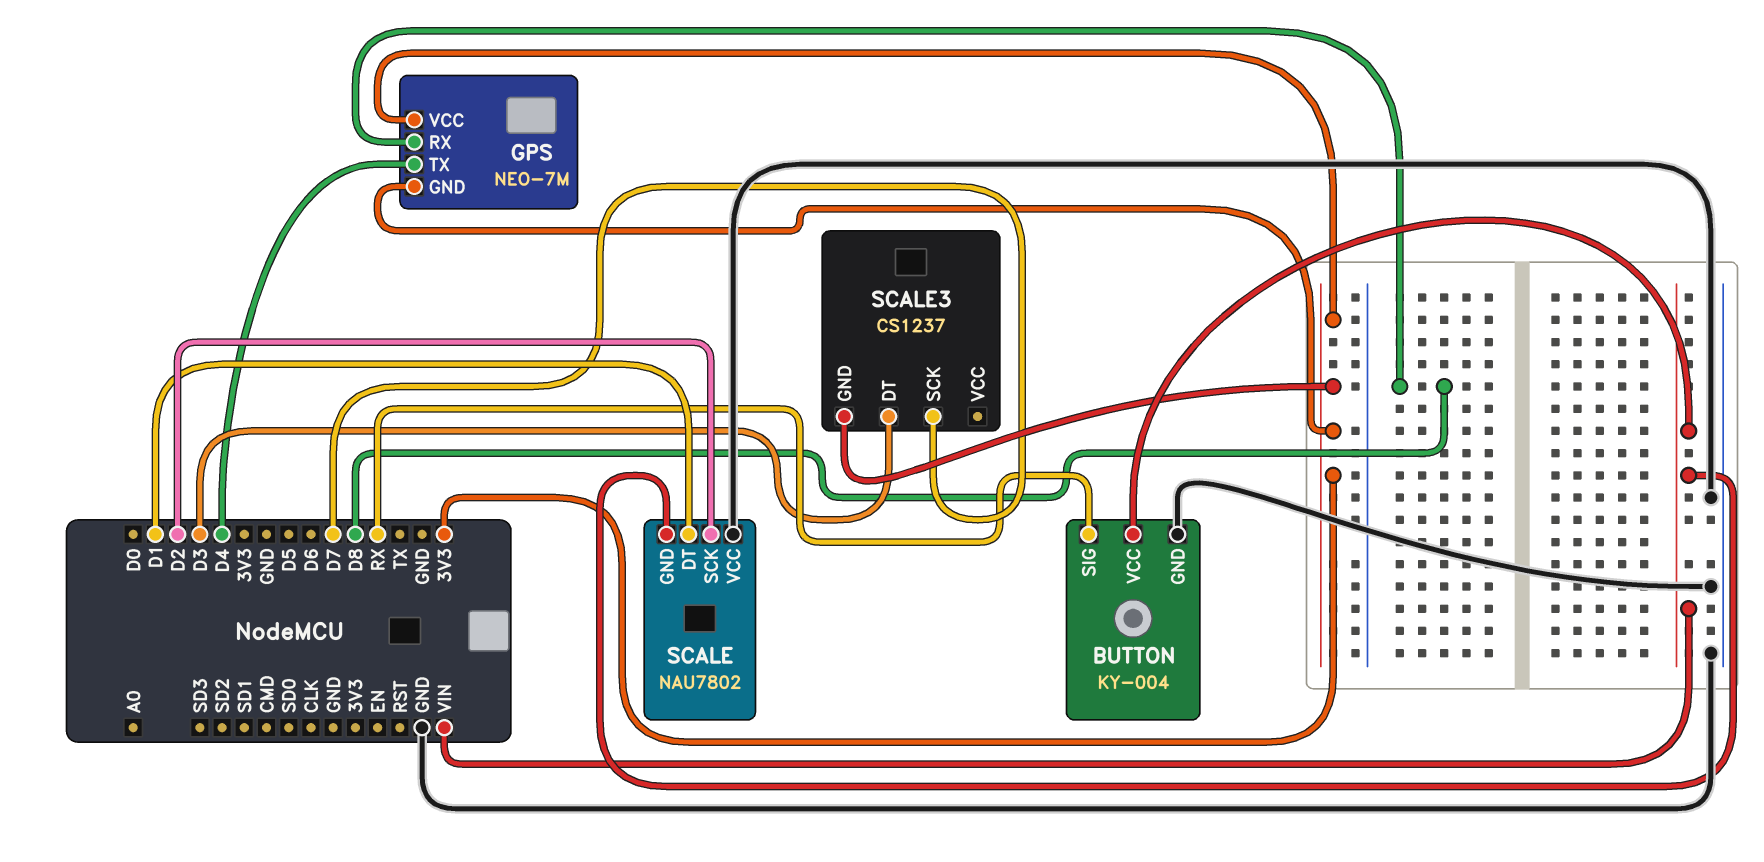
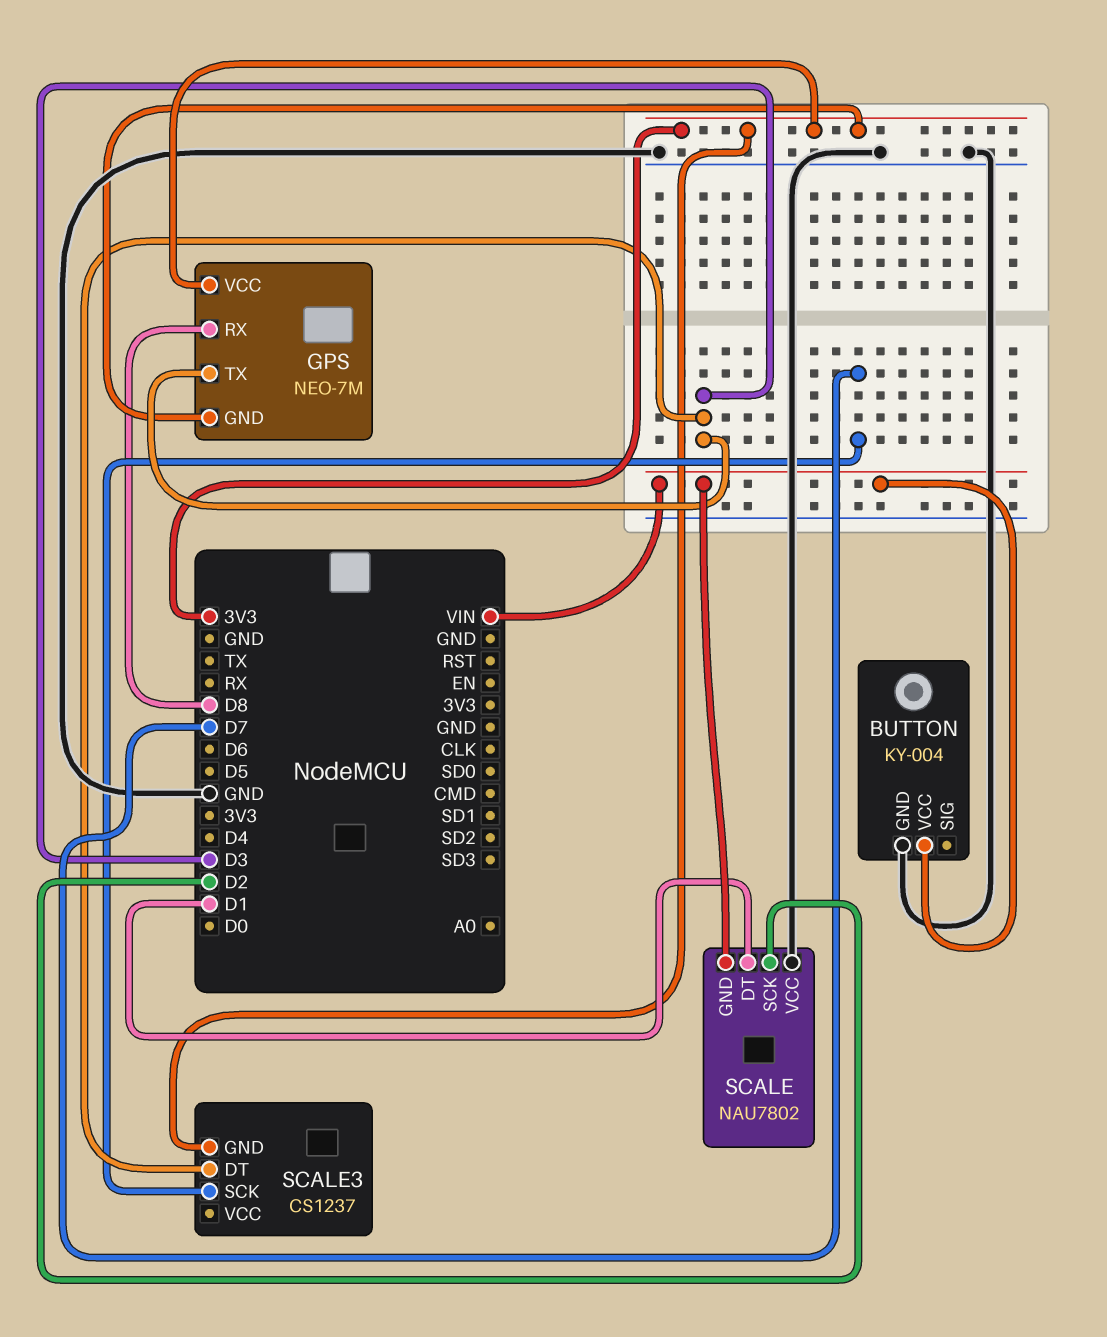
BUTTON pin SIG: RX -> none
GPS pin TX: D4 -> D3

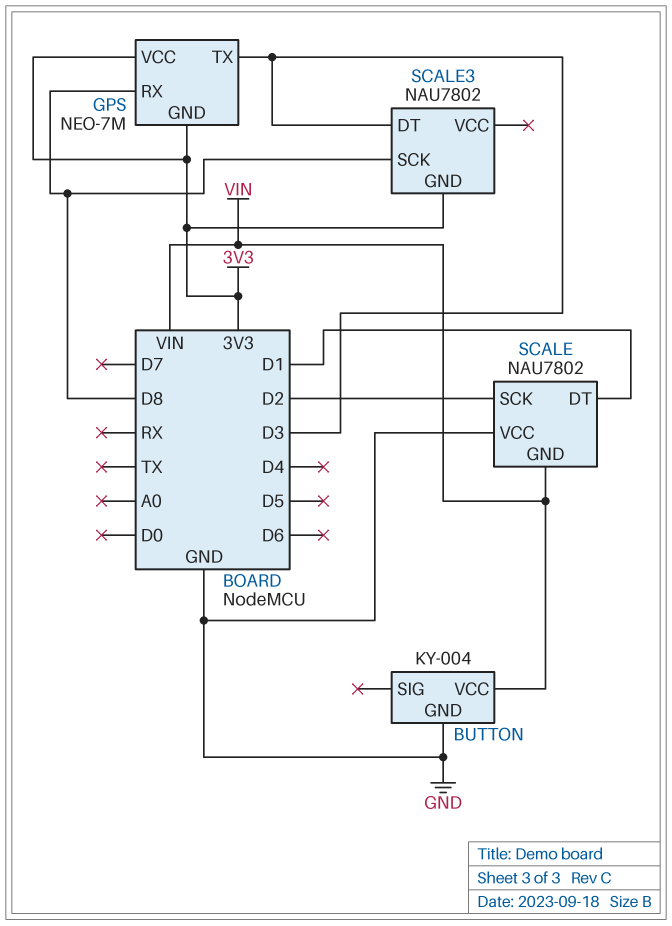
SCALE3: CS1237 -> NAU7802
SCALE3 pin SCK: D7 -> D8

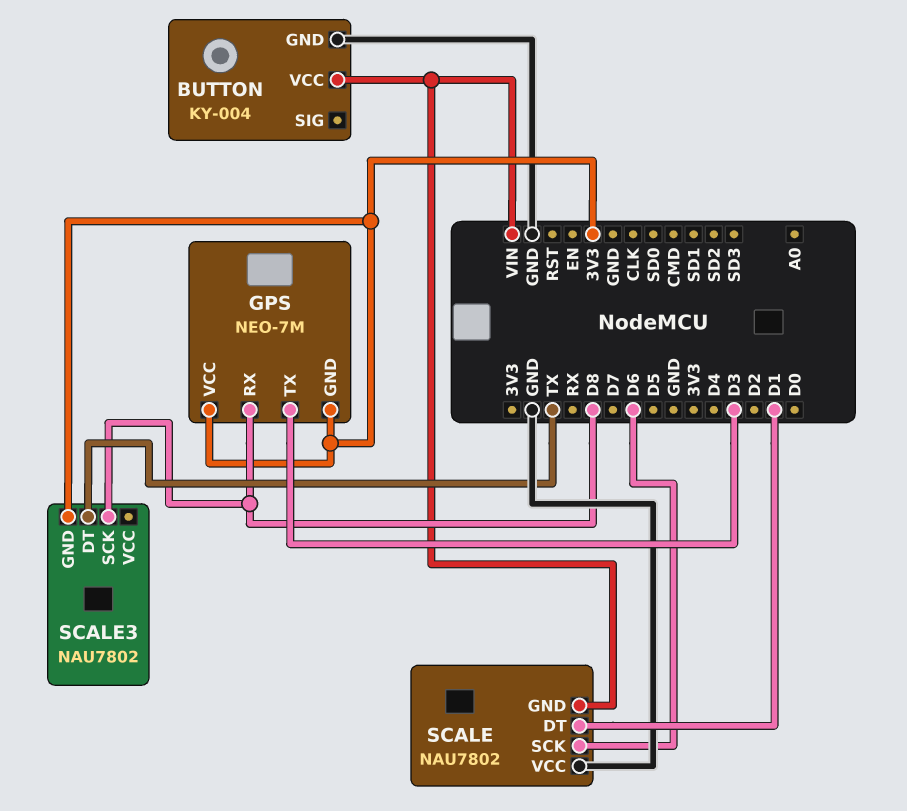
SCALE pin SCK: D2 -> D6
SCALE3 pin DT: D3 -> TX

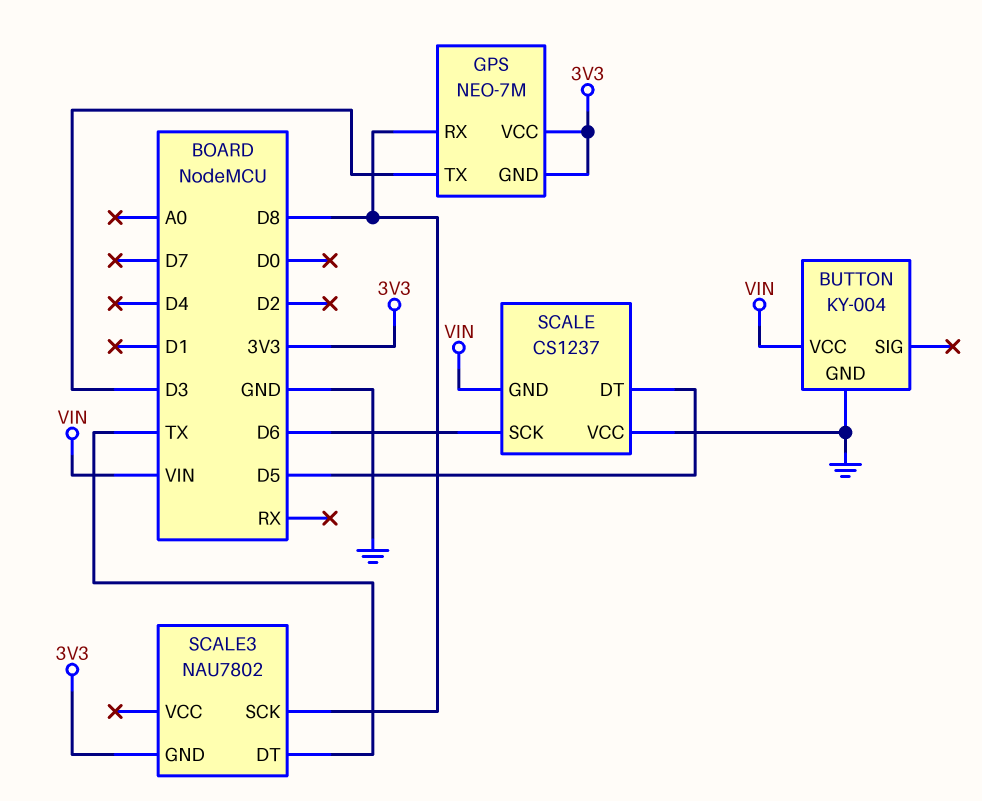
SCALE: NAU7802 -> CS1237
SCALE pin DT: D1 -> D5

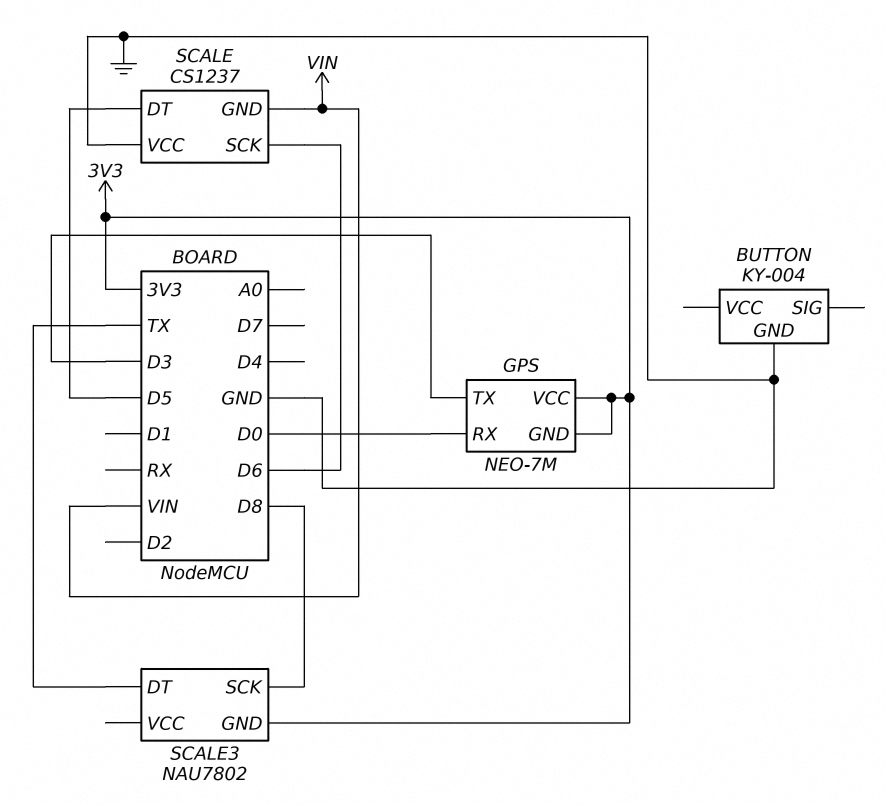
BUTTON pin VCC: VIN -> none
GPS pin RX: D8 -> D0

